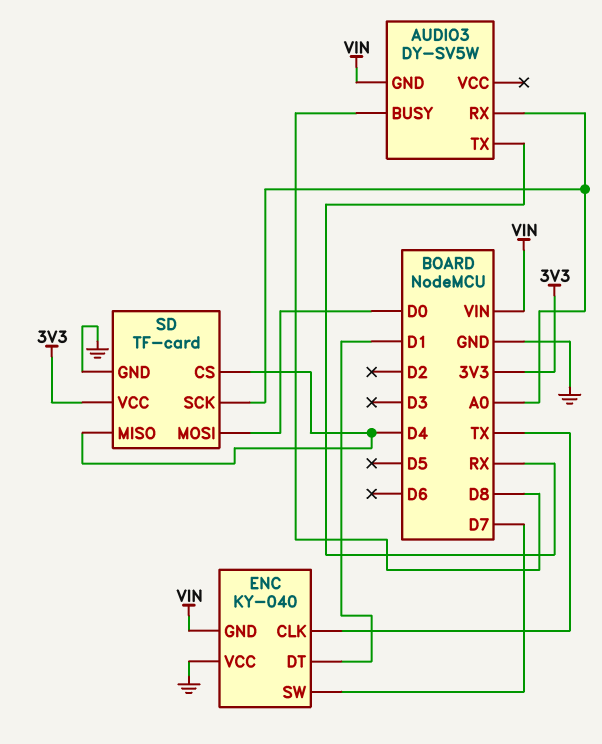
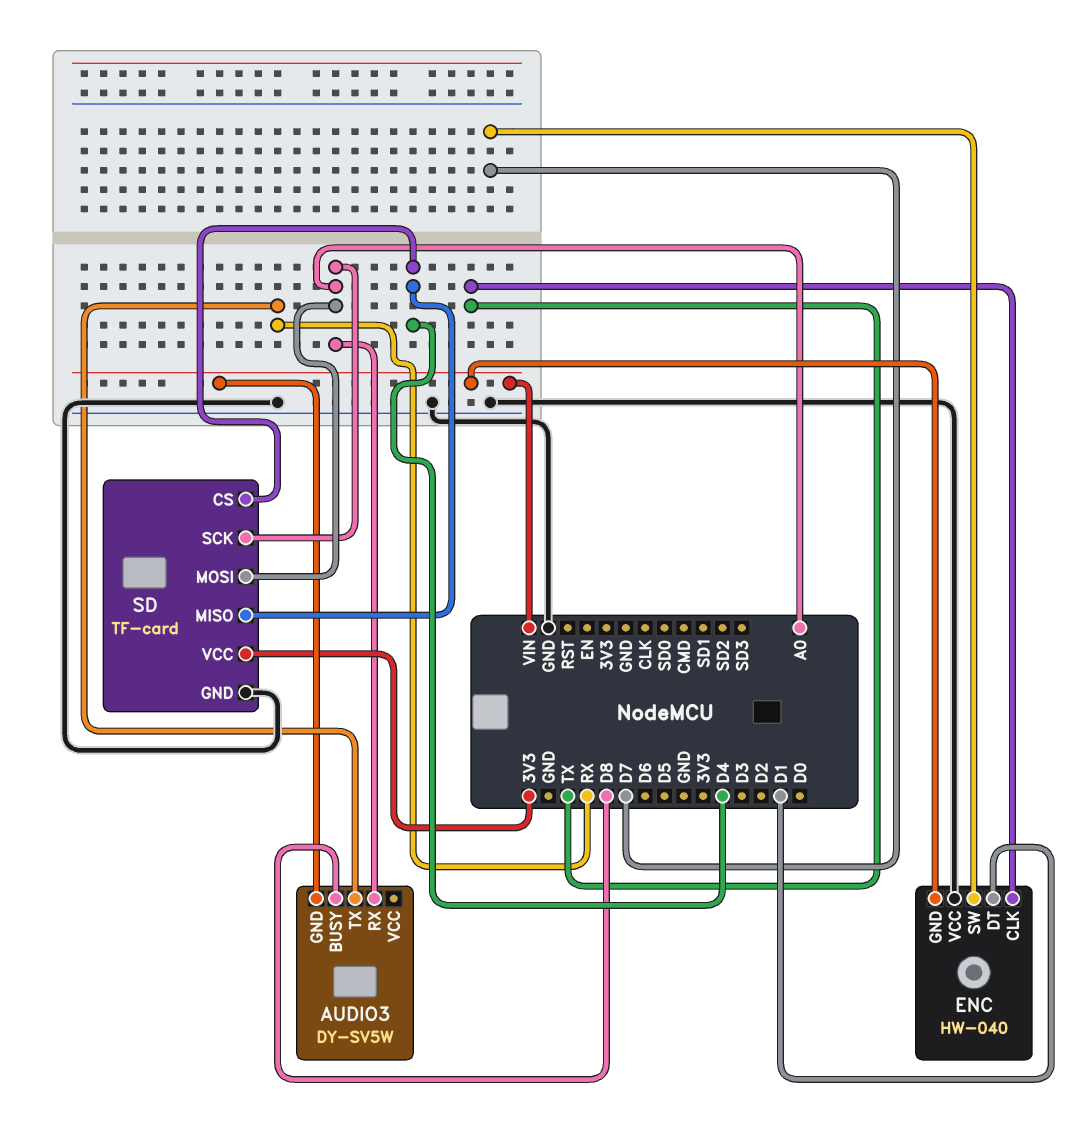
ENC: KY-040 -> HW-040
SD pin MOSI: D0 -> A0

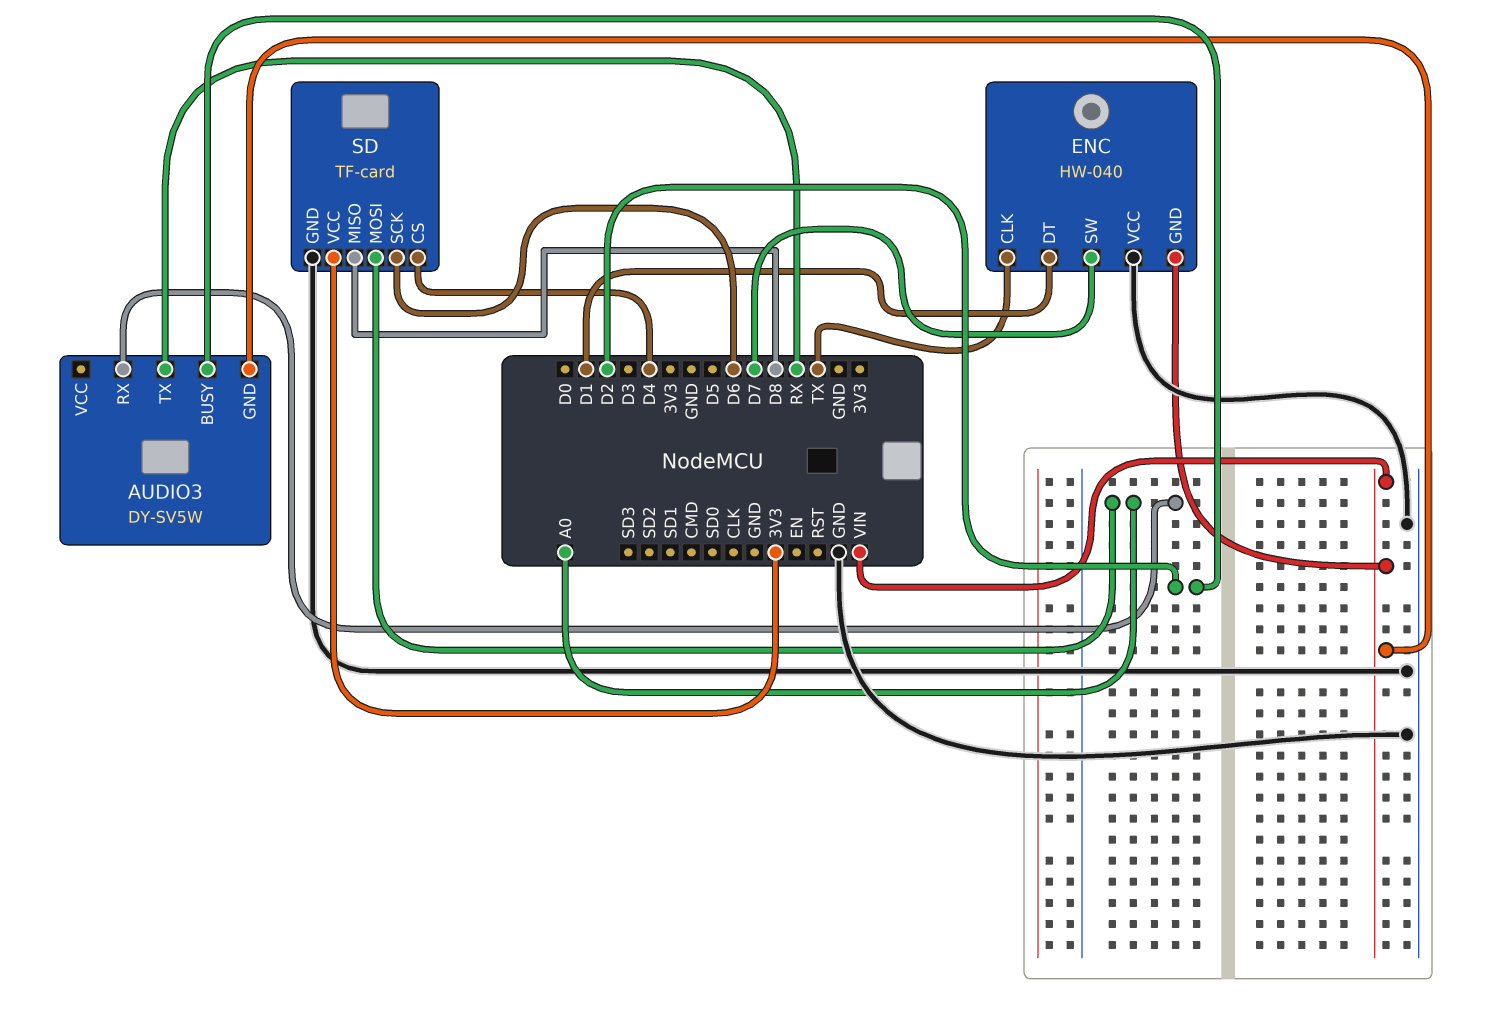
AUDIO3 pin BUSY: D8 -> D2
SD pin MISO: D4 -> D8
SD pin SCK: A0 -> D6

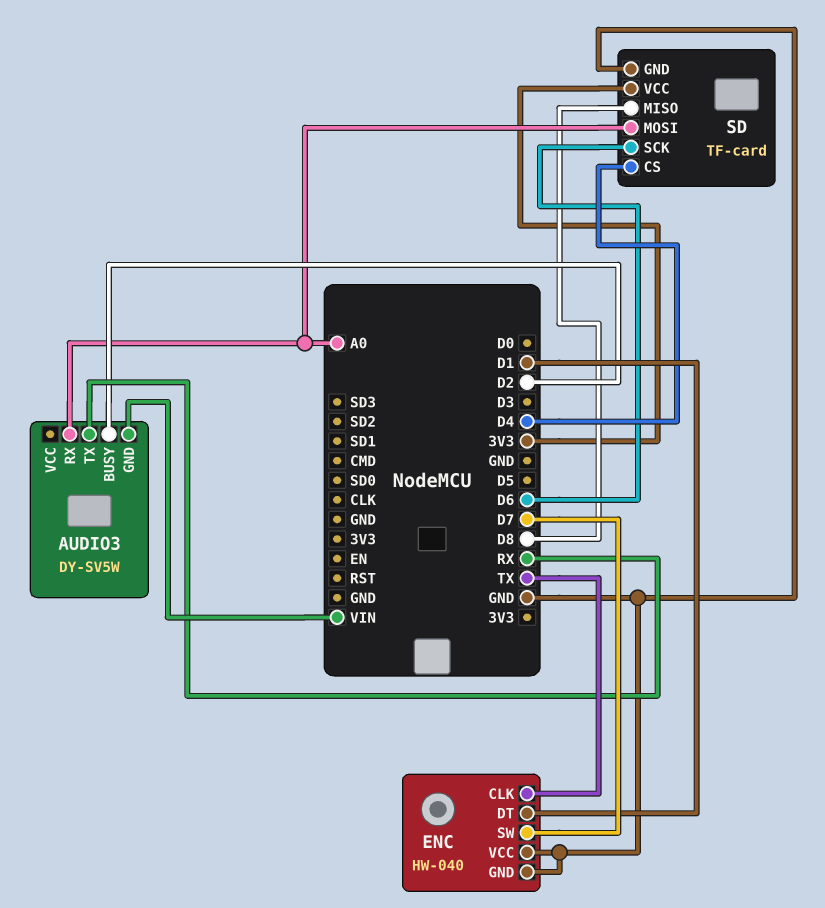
ENC pin GND: VIN -> GND

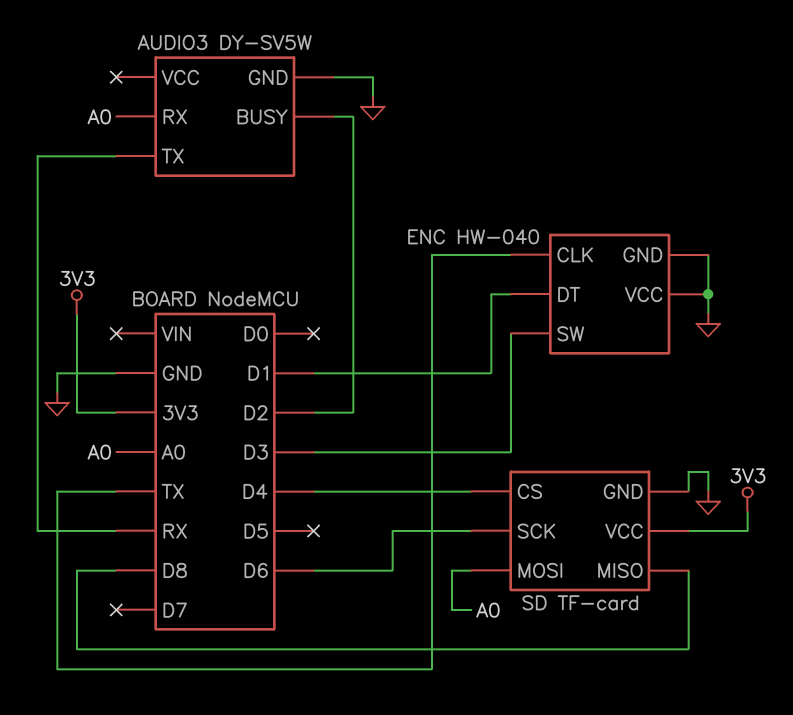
AUDIO3 pin GND: VIN -> GND
ENC pin SW: D7 -> D3

